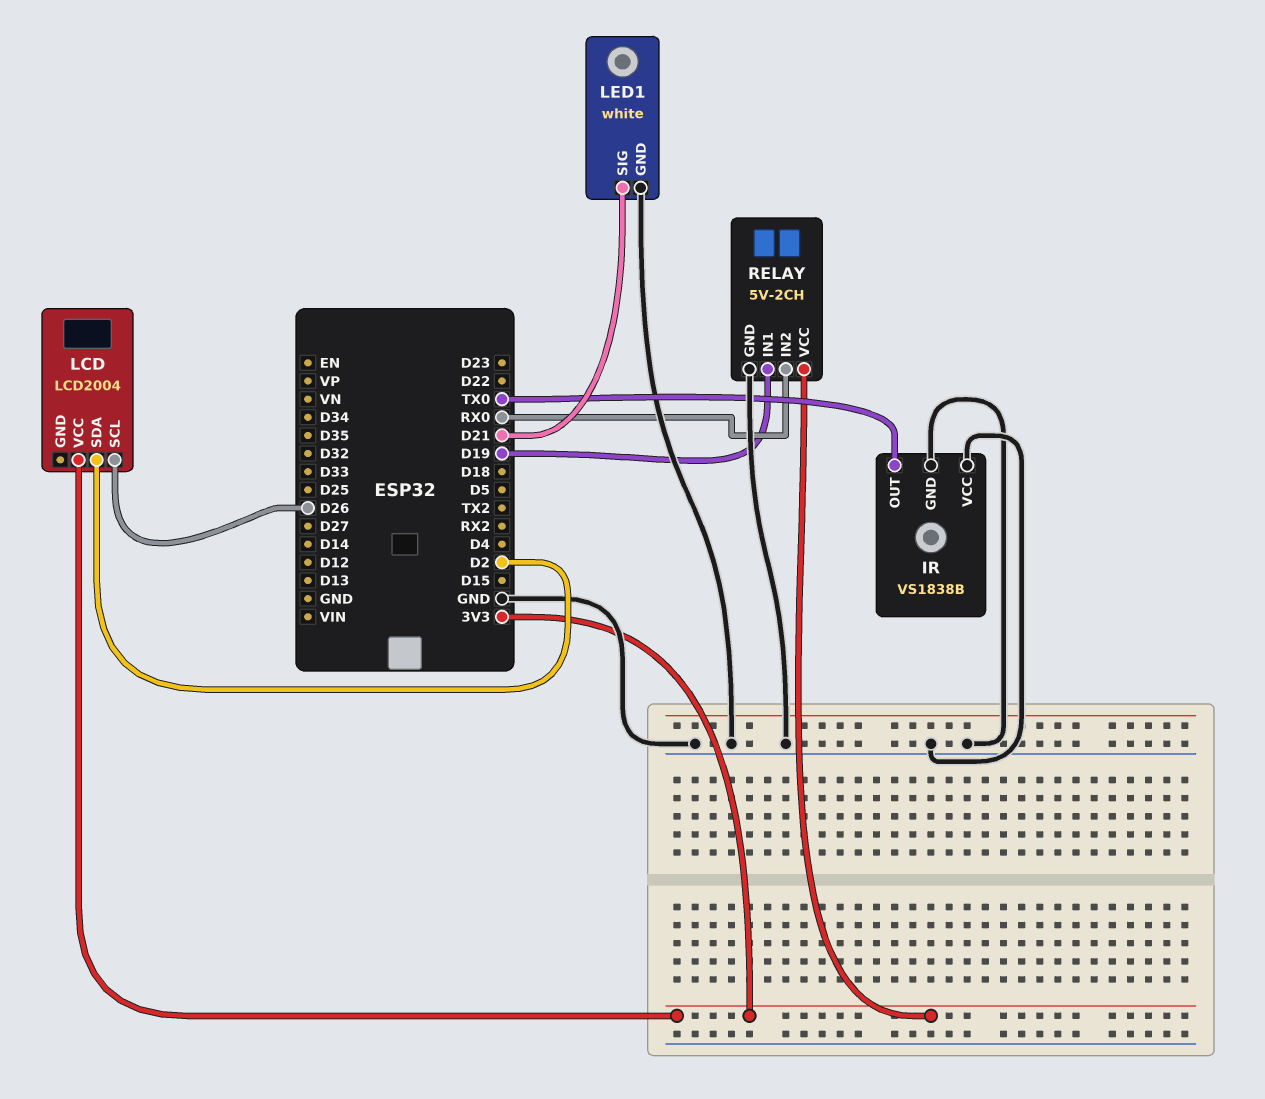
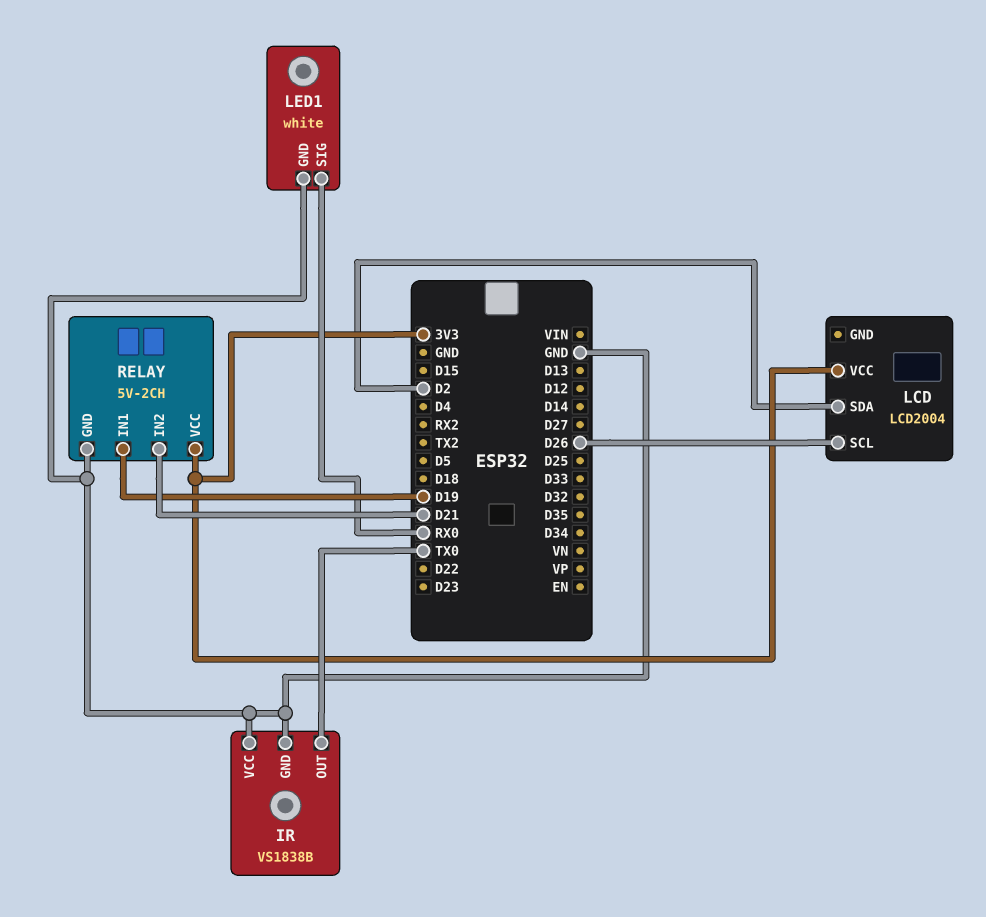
LED1 pin SIG: D21 -> RX0
RELAY pin IN2: RX0 -> D21

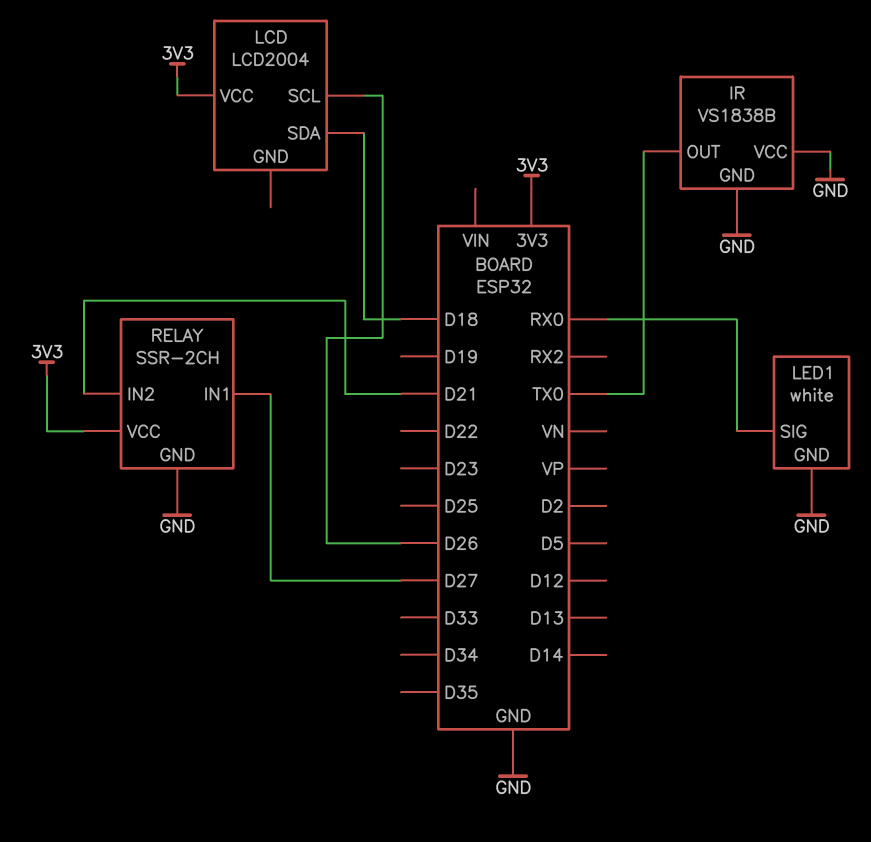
LCD pin SDA: D2 -> D18
RELAY: 5V-2CH -> SSR-2CH
RELAY pin IN1: D19 -> D27

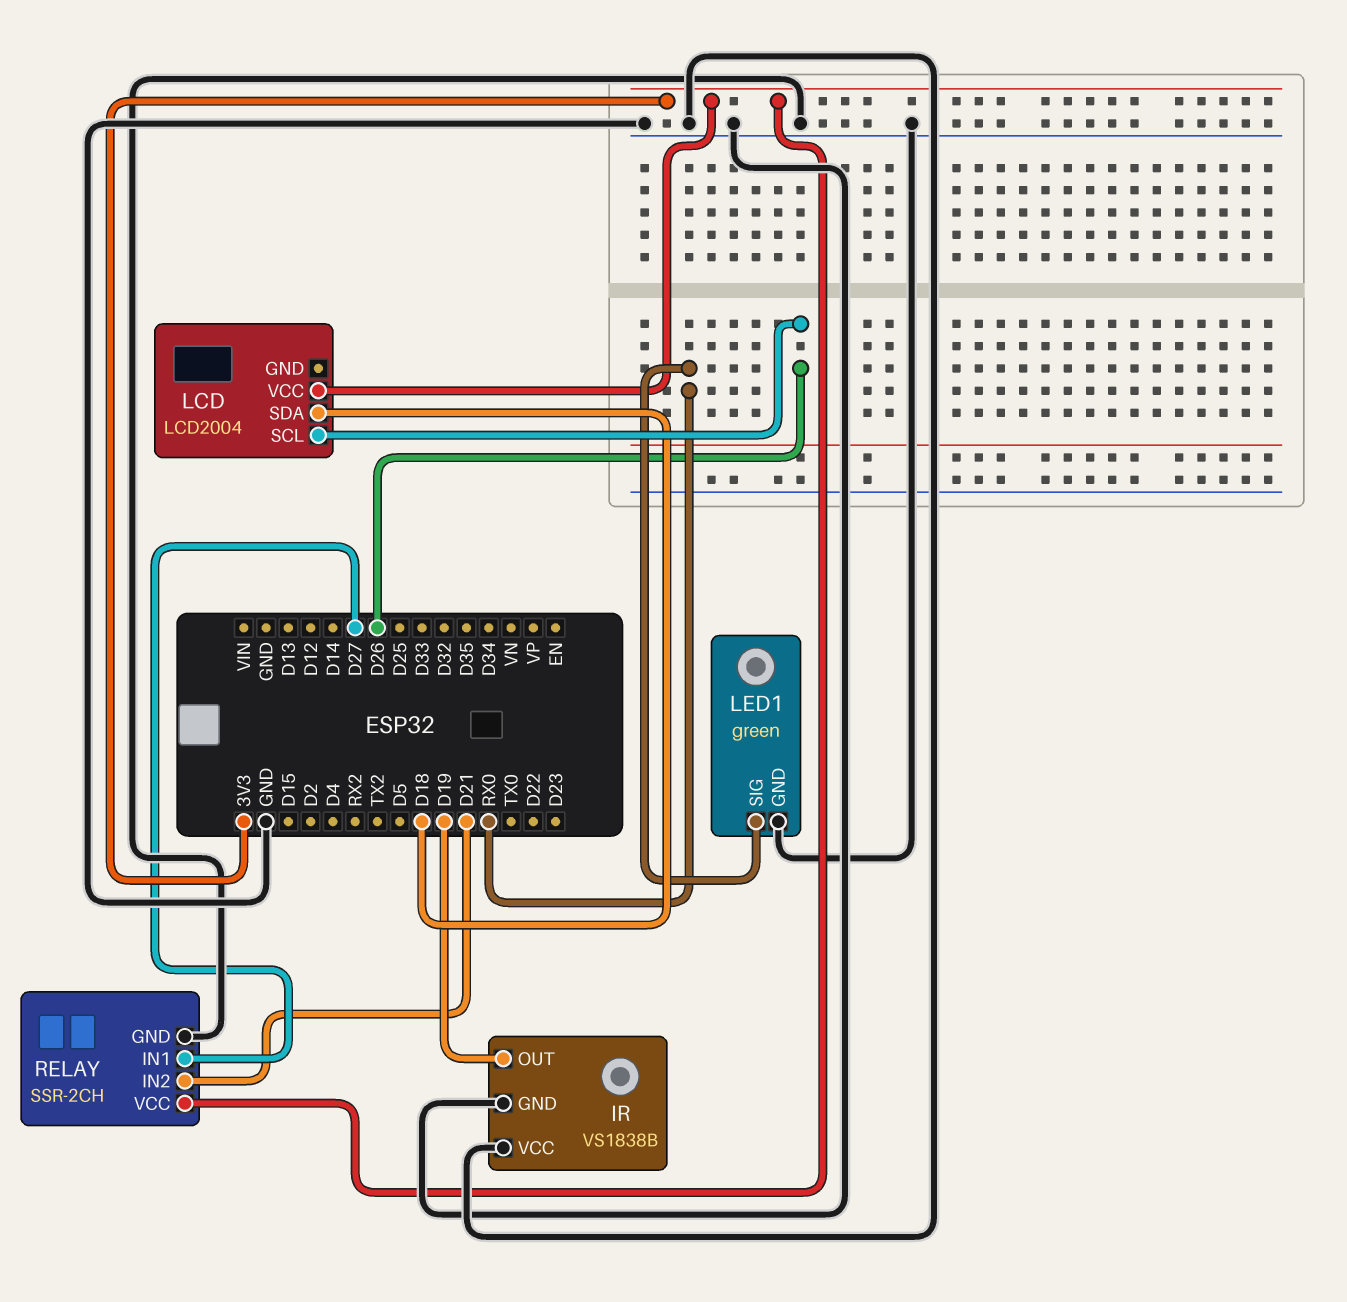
IR pin OUT: TX0 -> D19
LED1: white -> green

